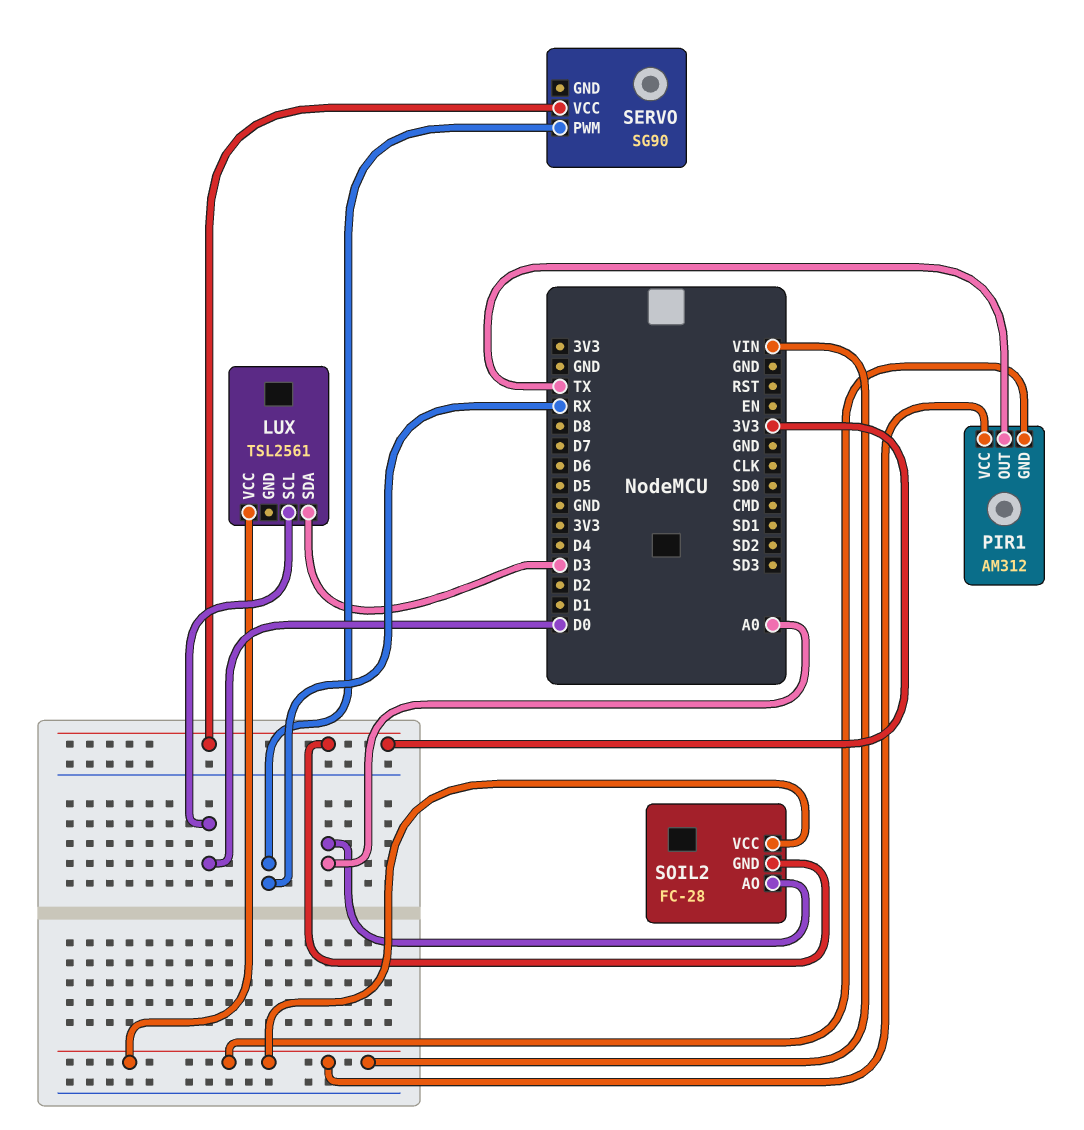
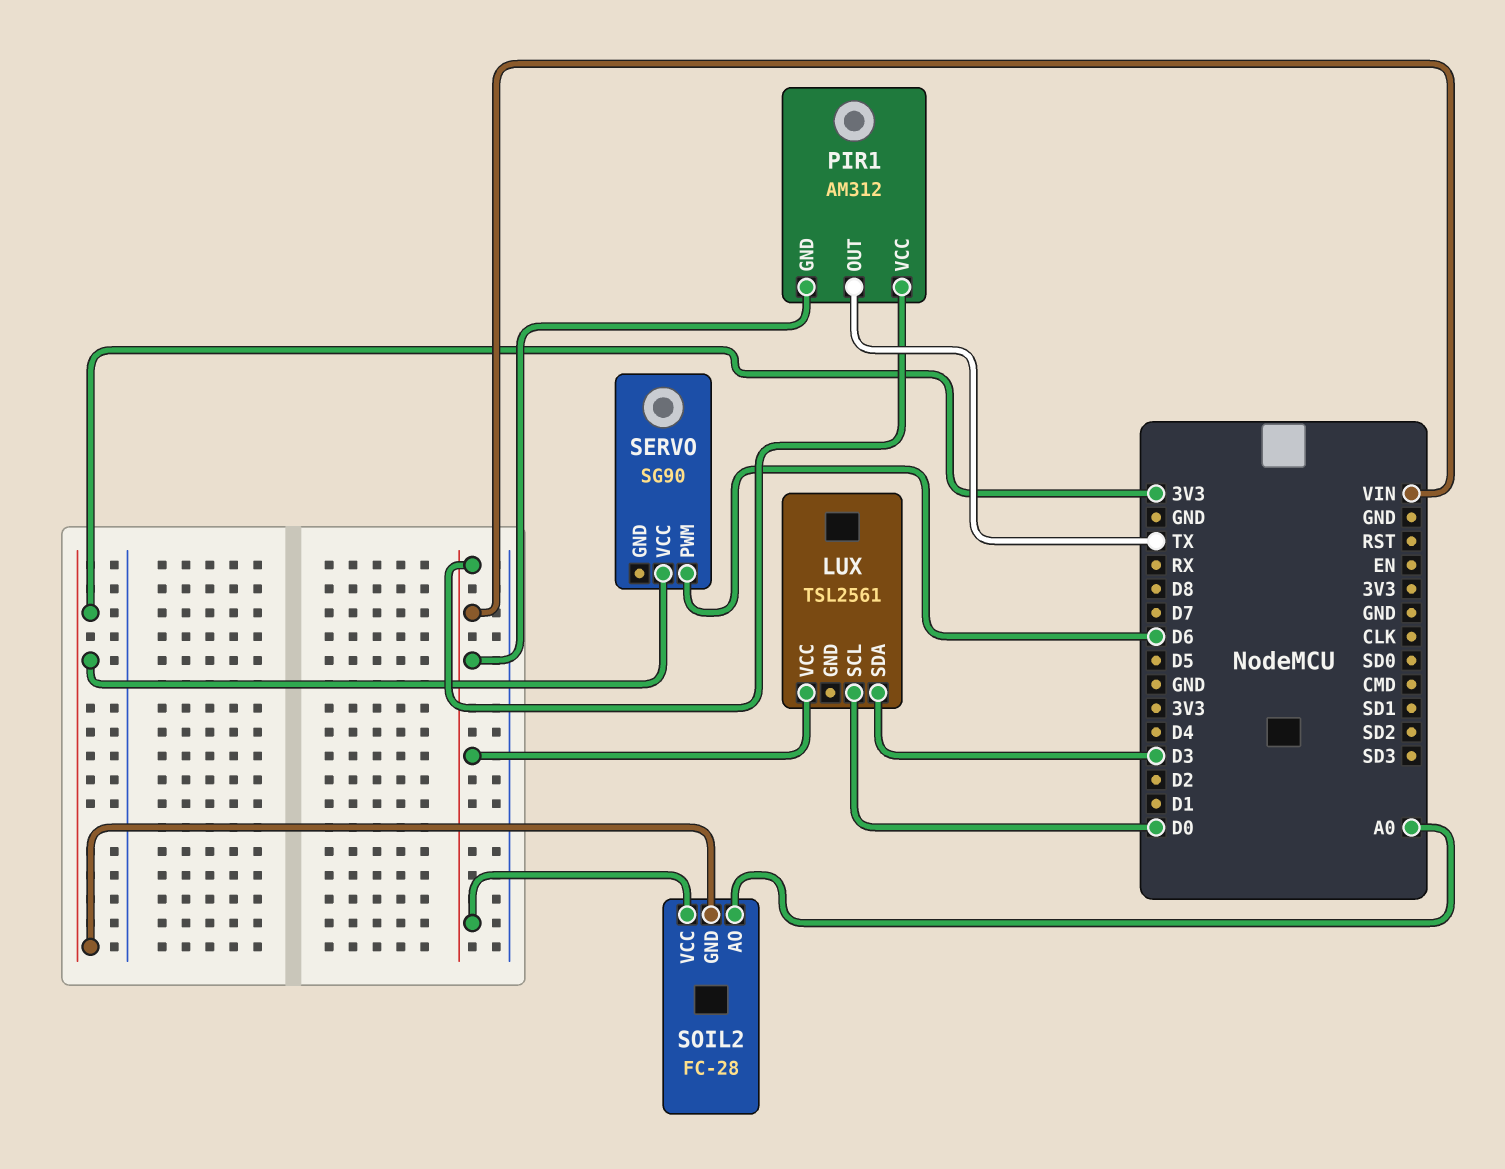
SERVO pin PWM: RX -> D6

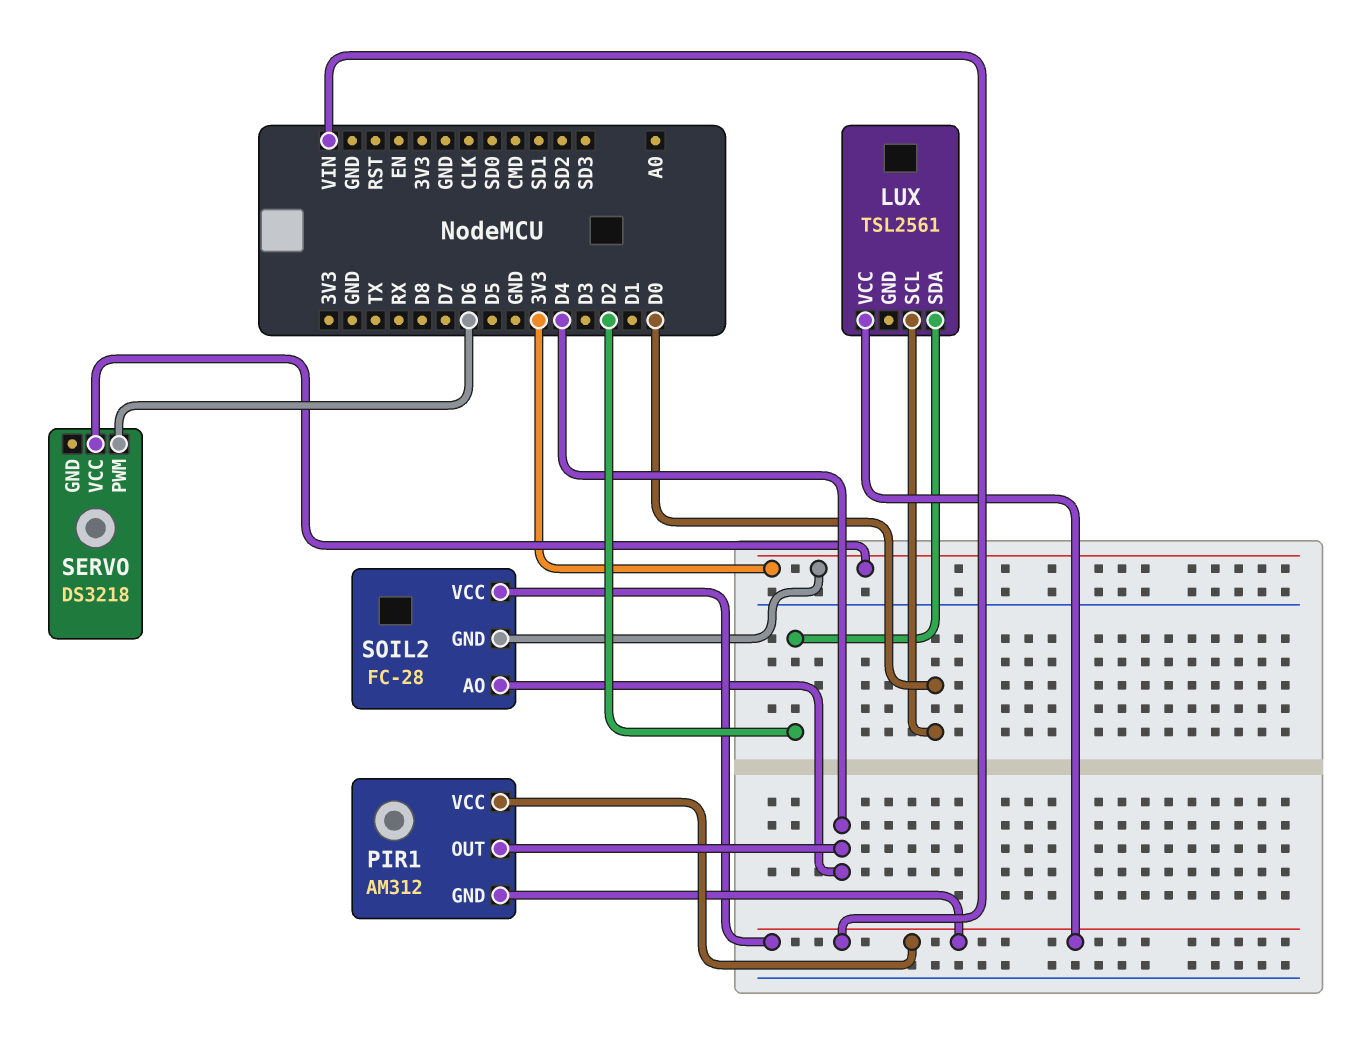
LUX pin SDA: D3 -> D2
PIR1 pin OUT: TX -> D4
SERVO: SG90 -> DS3218
SOIL2 pin AO: A0 -> D4

